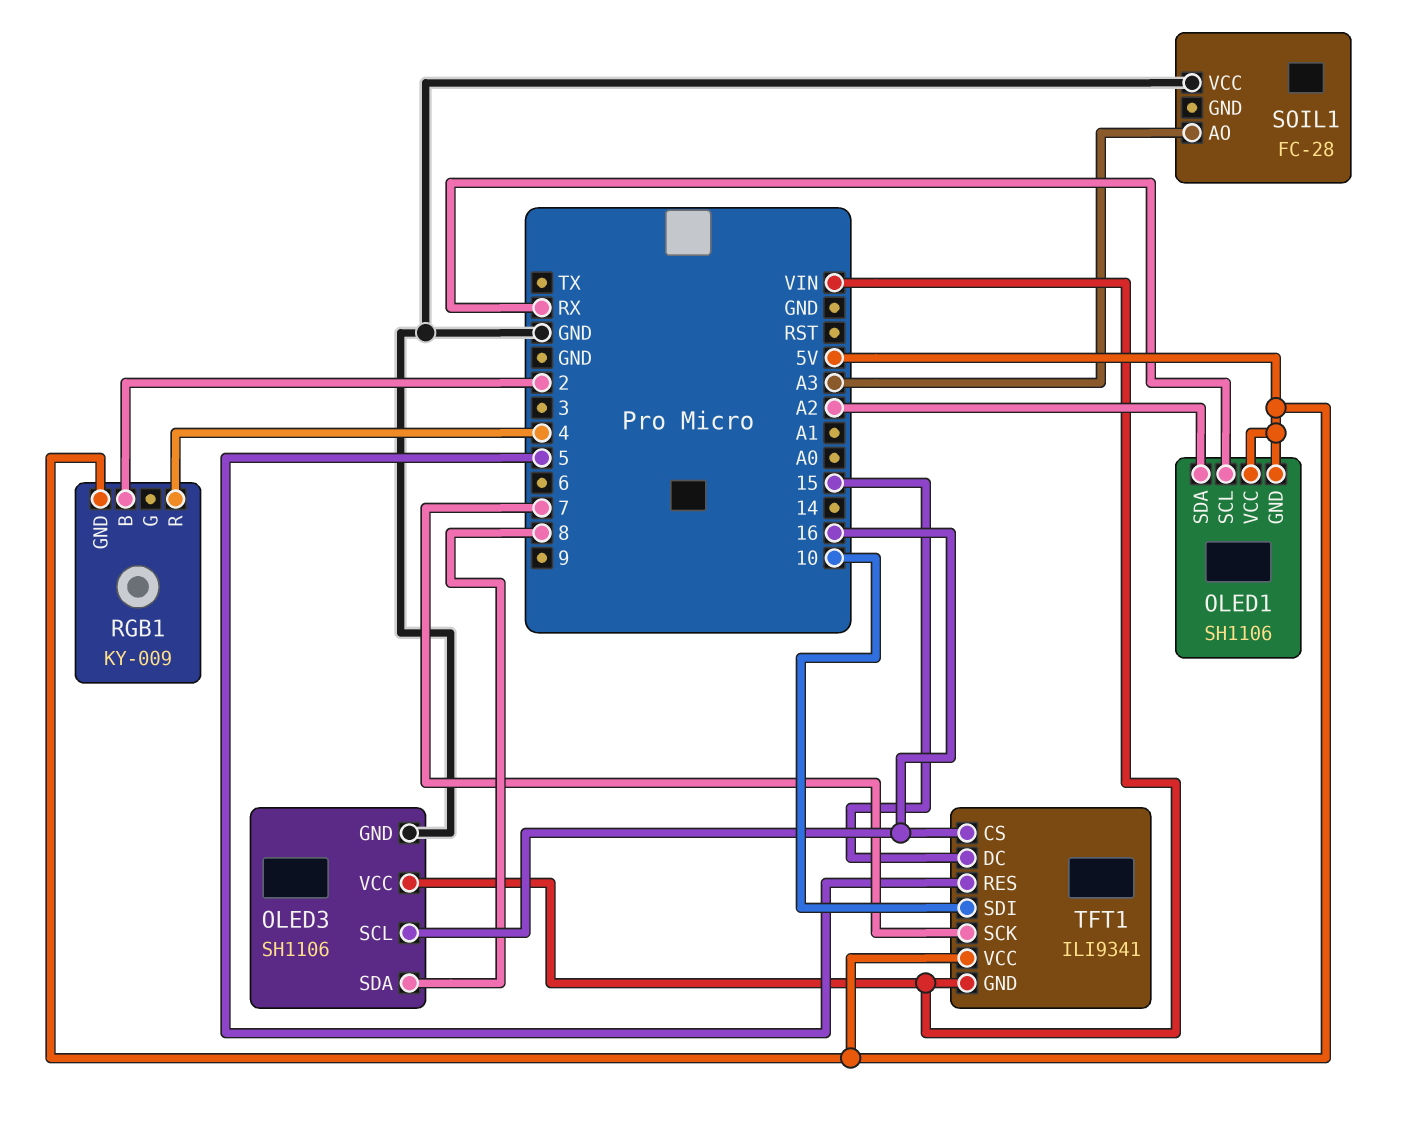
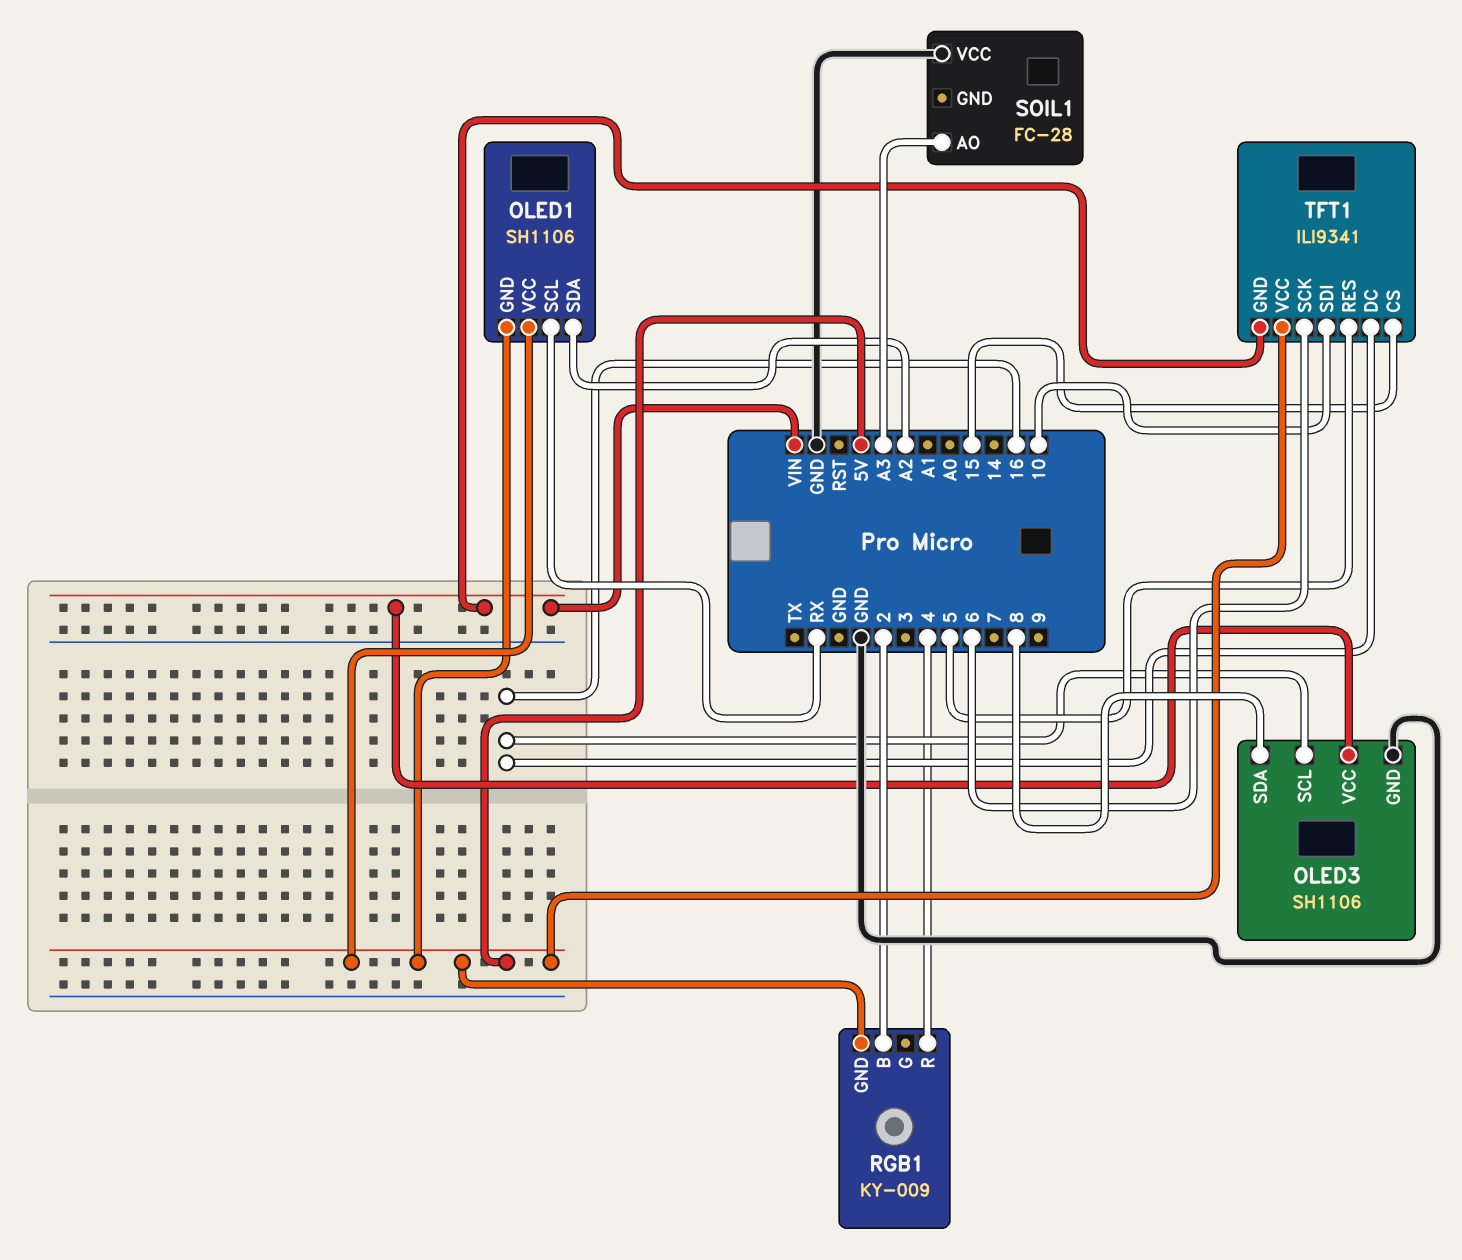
TFT1 pin CS: 16 -> 15
TFT1 pin DC: 15 -> 16
TFT1 pin SCK: 7 -> 6

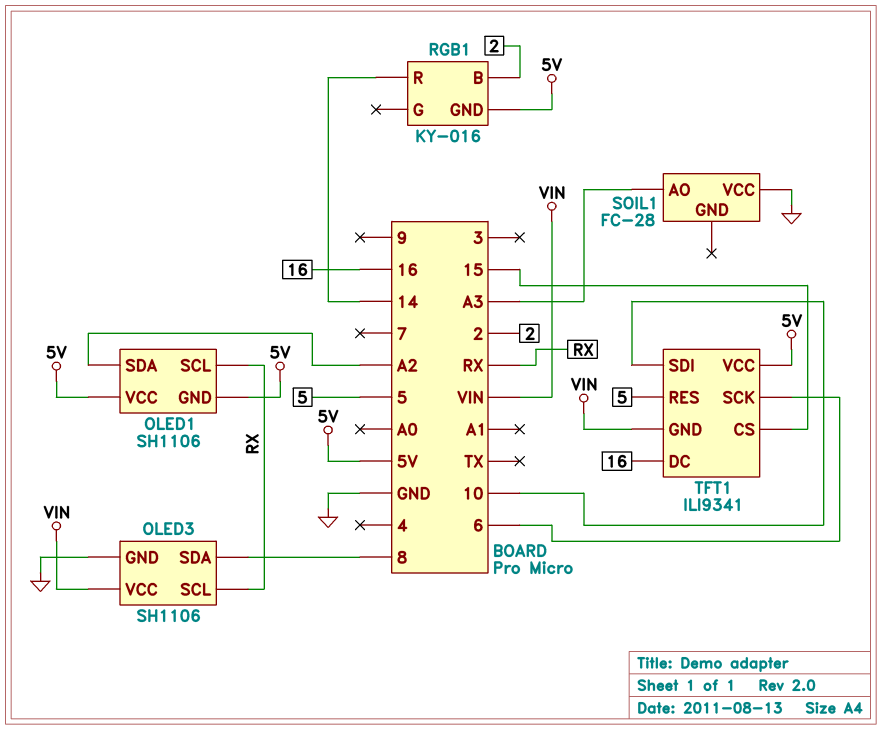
OLED3 pin SCL: 16 -> RX
RGB1: KY-009 -> KY-016
RGB1 pin R: 4 -> 14

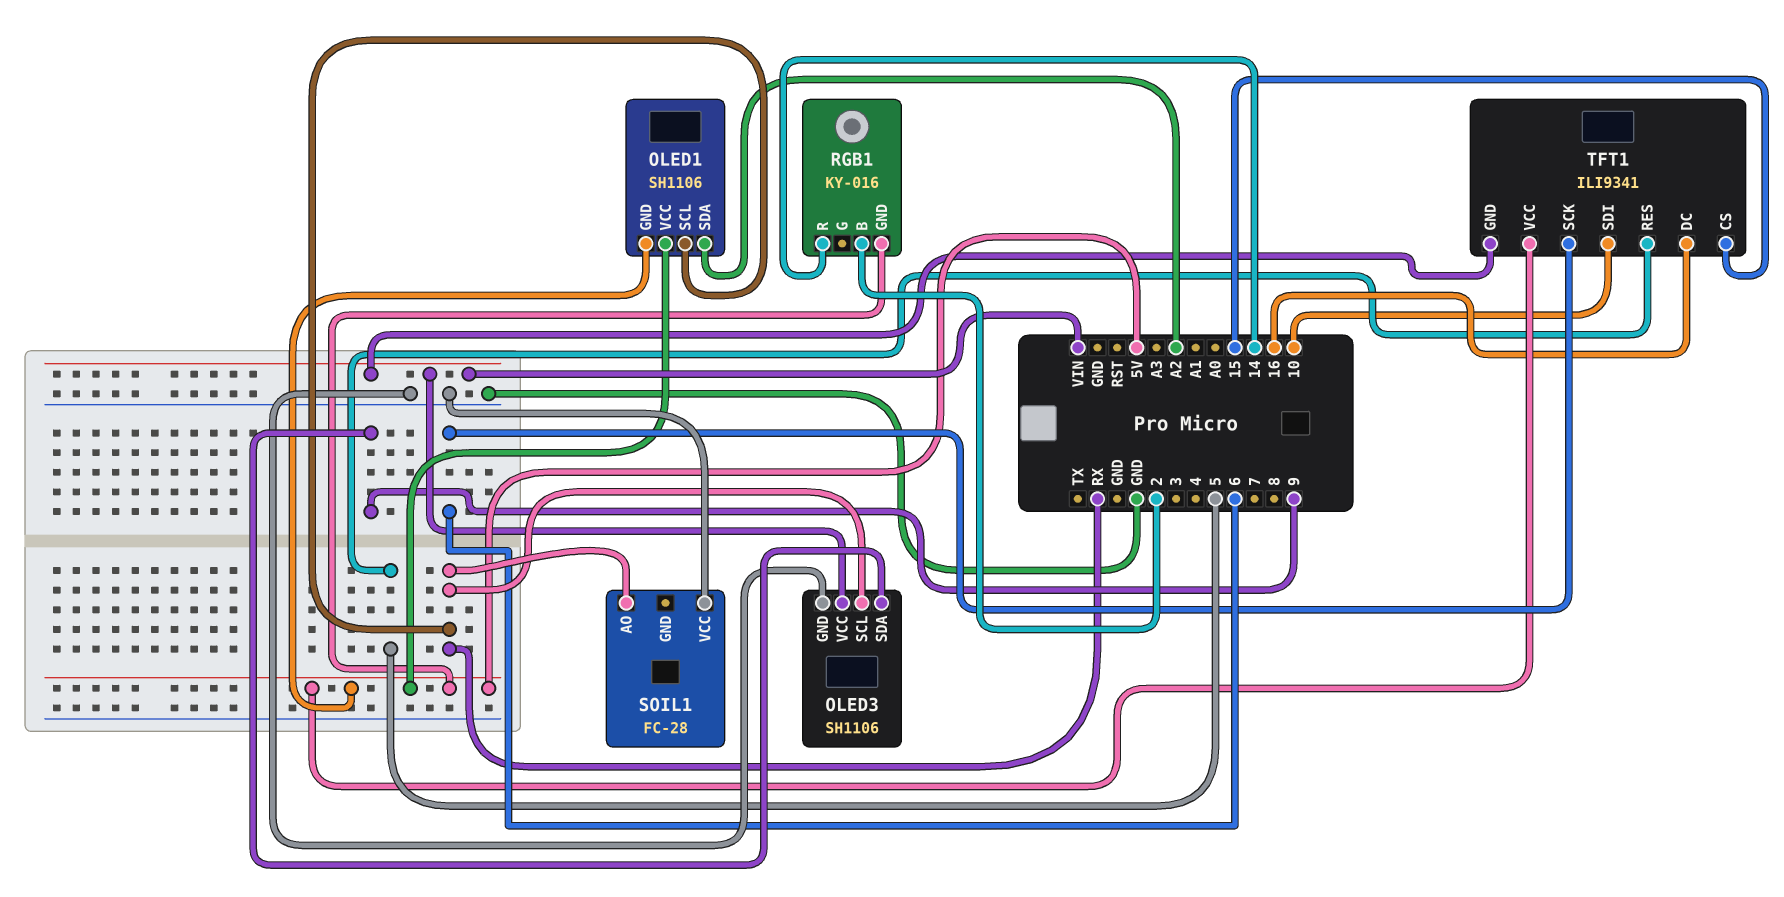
OLED3 pin SDA: 8 -> 9
SOIL1 pin AO: A3 -> RX

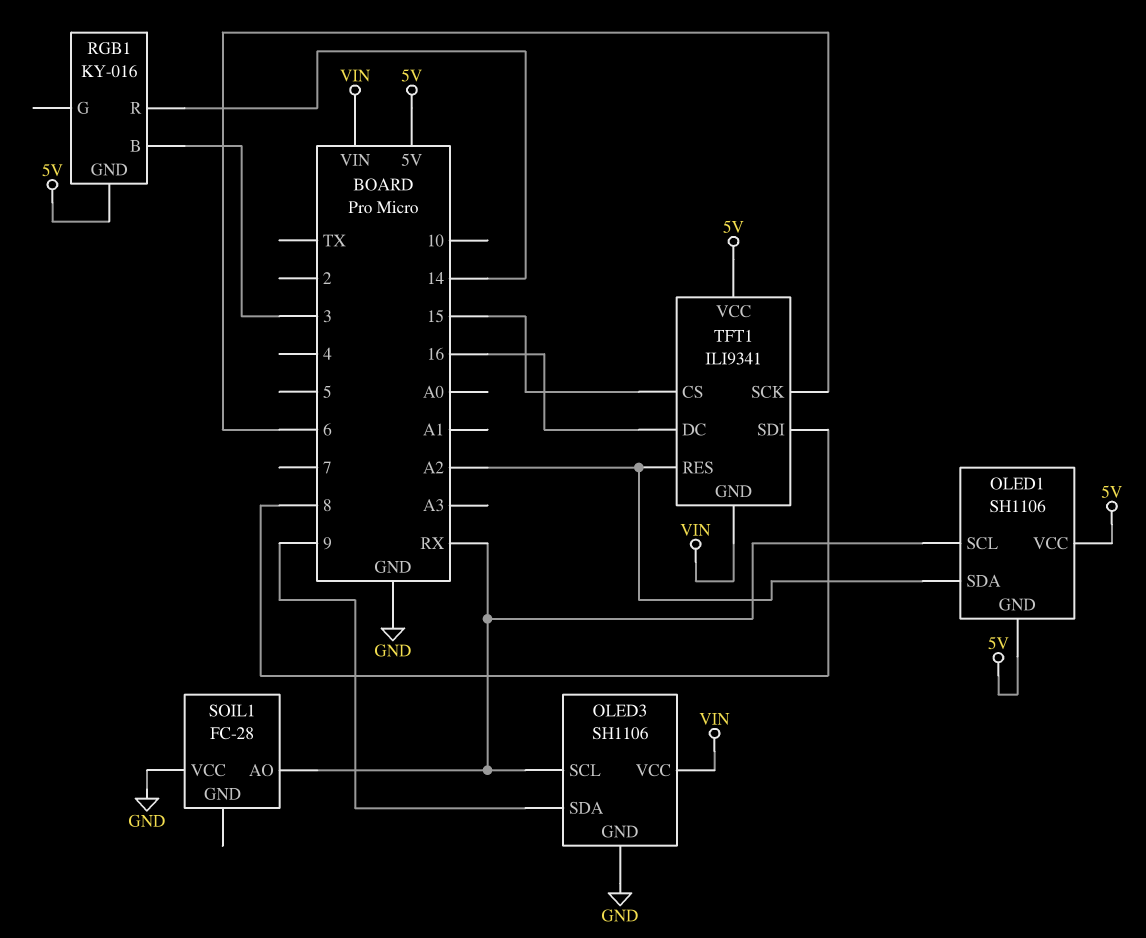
RGB1 pin B: 2 -> 3
TFT1 pin RES: 5 -> A2
TFT1 pin SDI: 10 -> 8

